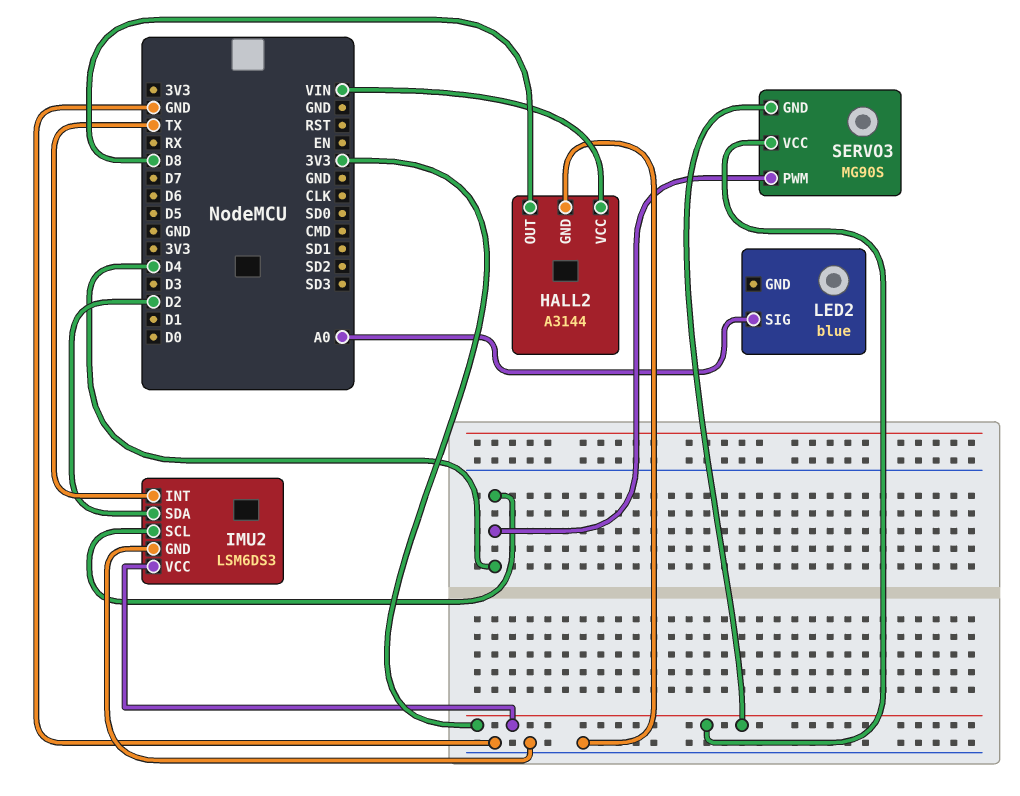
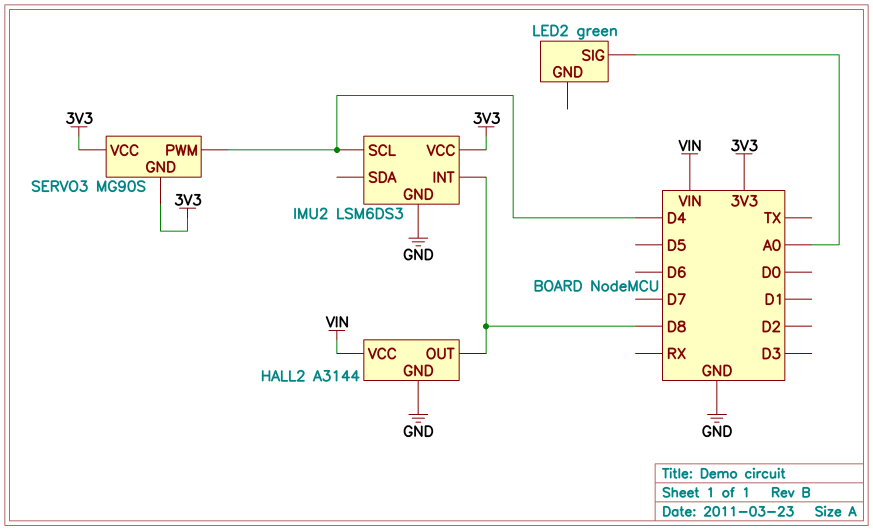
IMU2 pin INT: TX -> D8
IMU2 pin SDA: D2 -> none
LED2: blue -> green

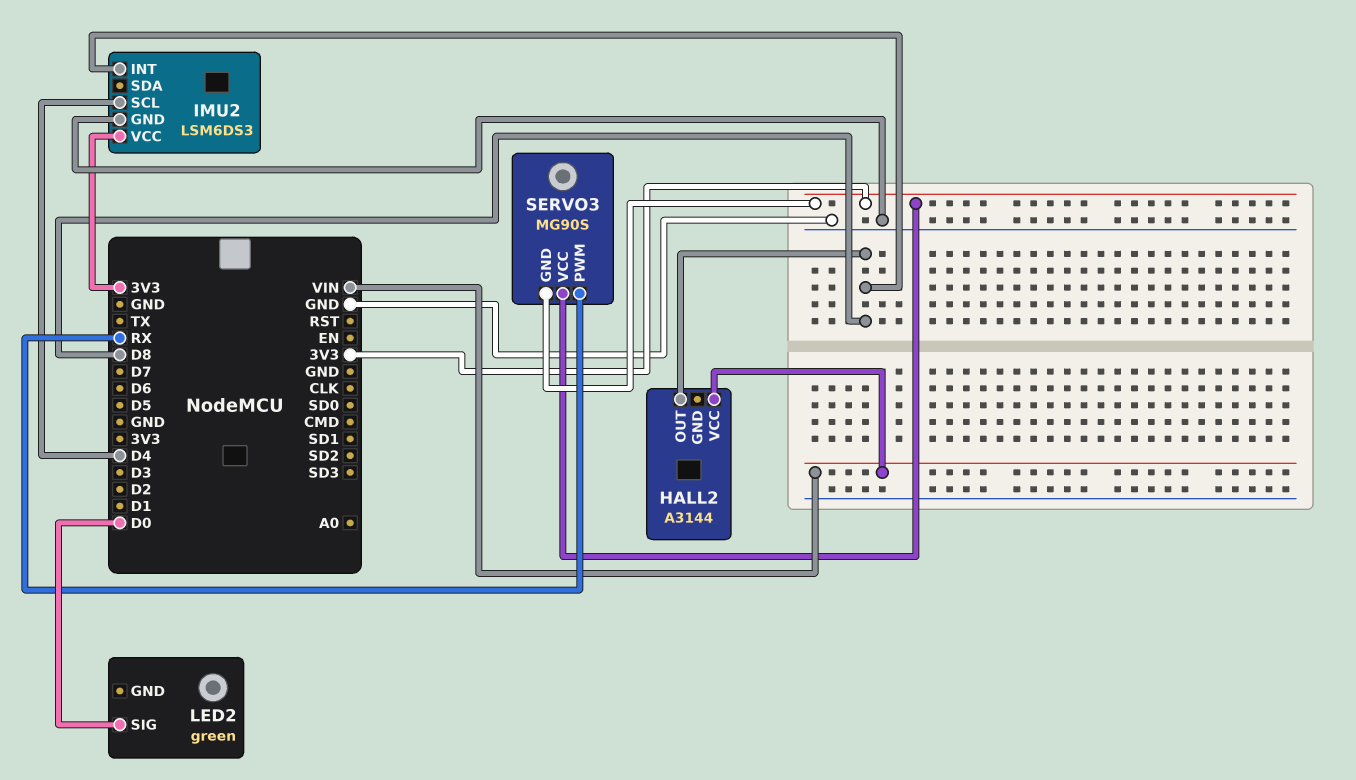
HALL2 pin GND: GND -> none
LED2 pin SIG: A0 -> D0
SERVO3 pin PWM: D4 -> RX

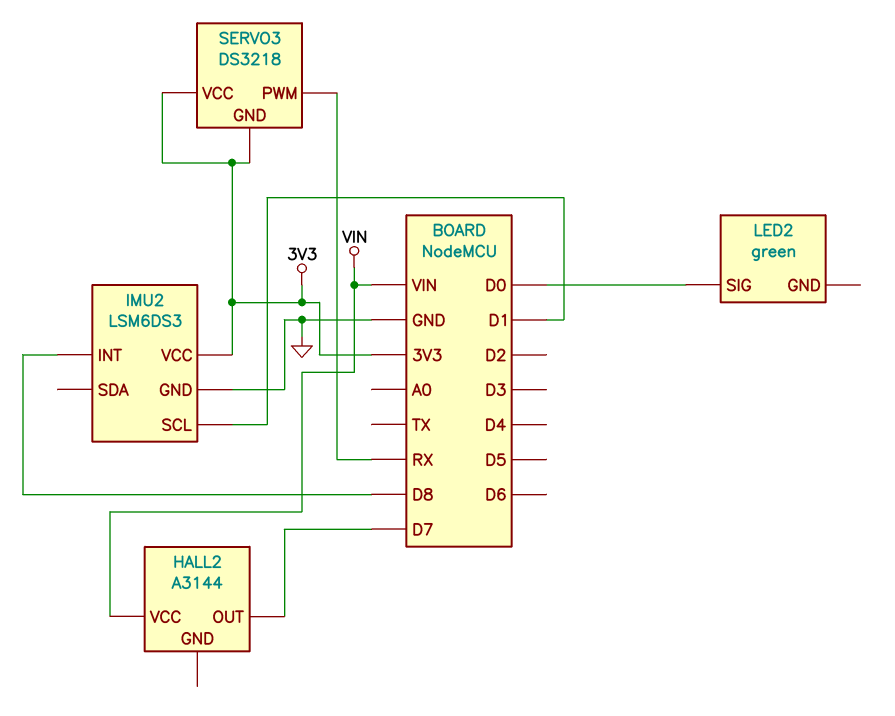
HALL2 pin OUT: D8 -> D7
IMU2 pin SCL: D4 -> D1
SERVO3: MG90S -> DS3218

